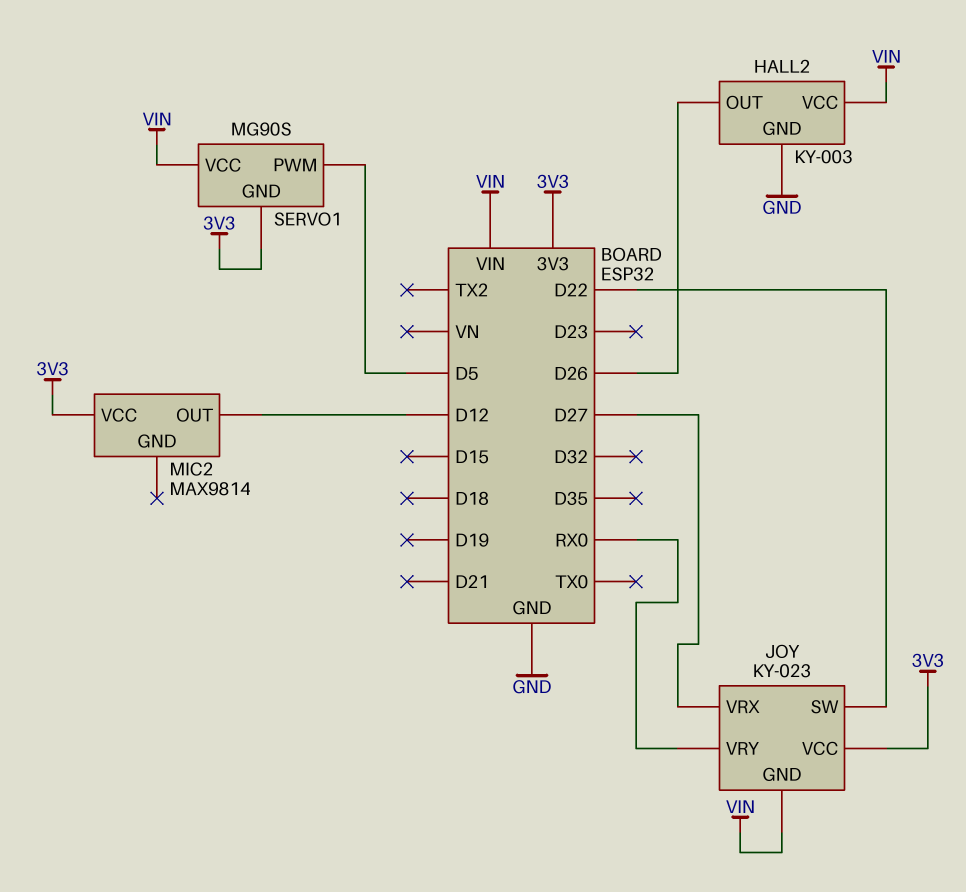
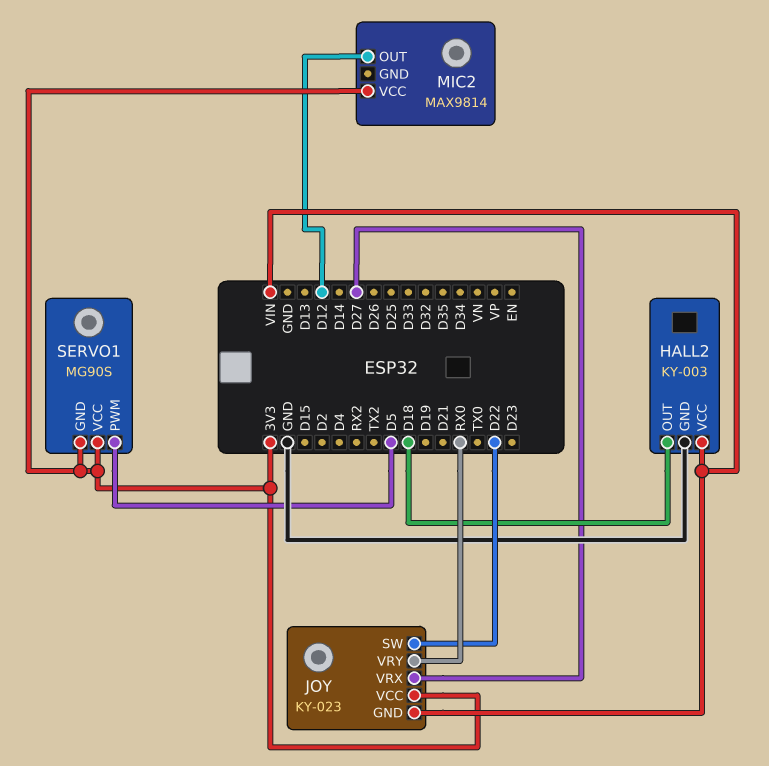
HALL2 pin OUT: D26 -> D18
SERVO1 pin VCC: VIN -> 3V3

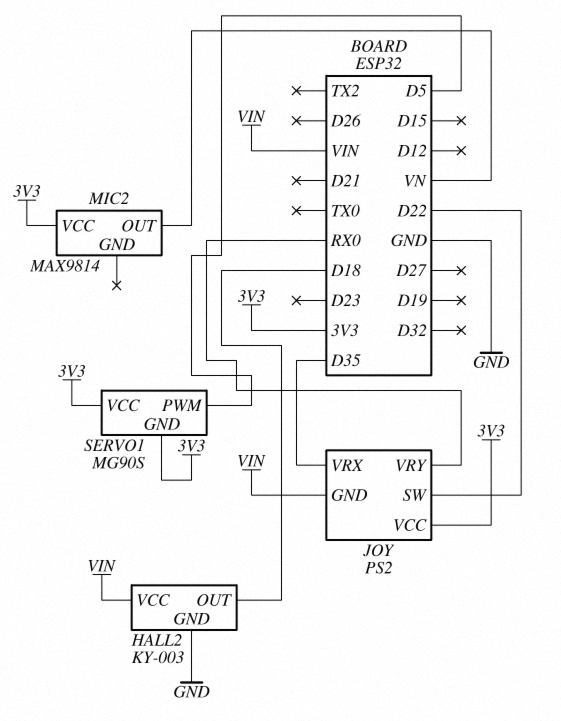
JOY: KY-023 -> PS2
JOY pin VRX: D27 -> D35
MIC2 pin OUT: D12 -> VN

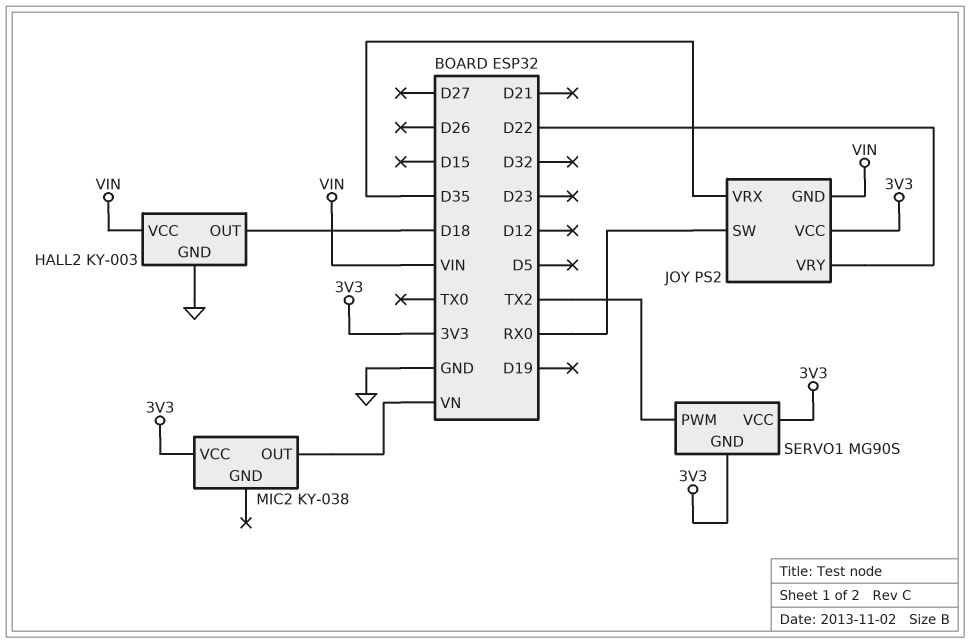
JOY pin SW: D22 -> RX0
JOY pin VRY: RX0 -> D22
MIC2: MAX9814 -> KY-038
SERVO1 pin PWM: D5 -> TX2

